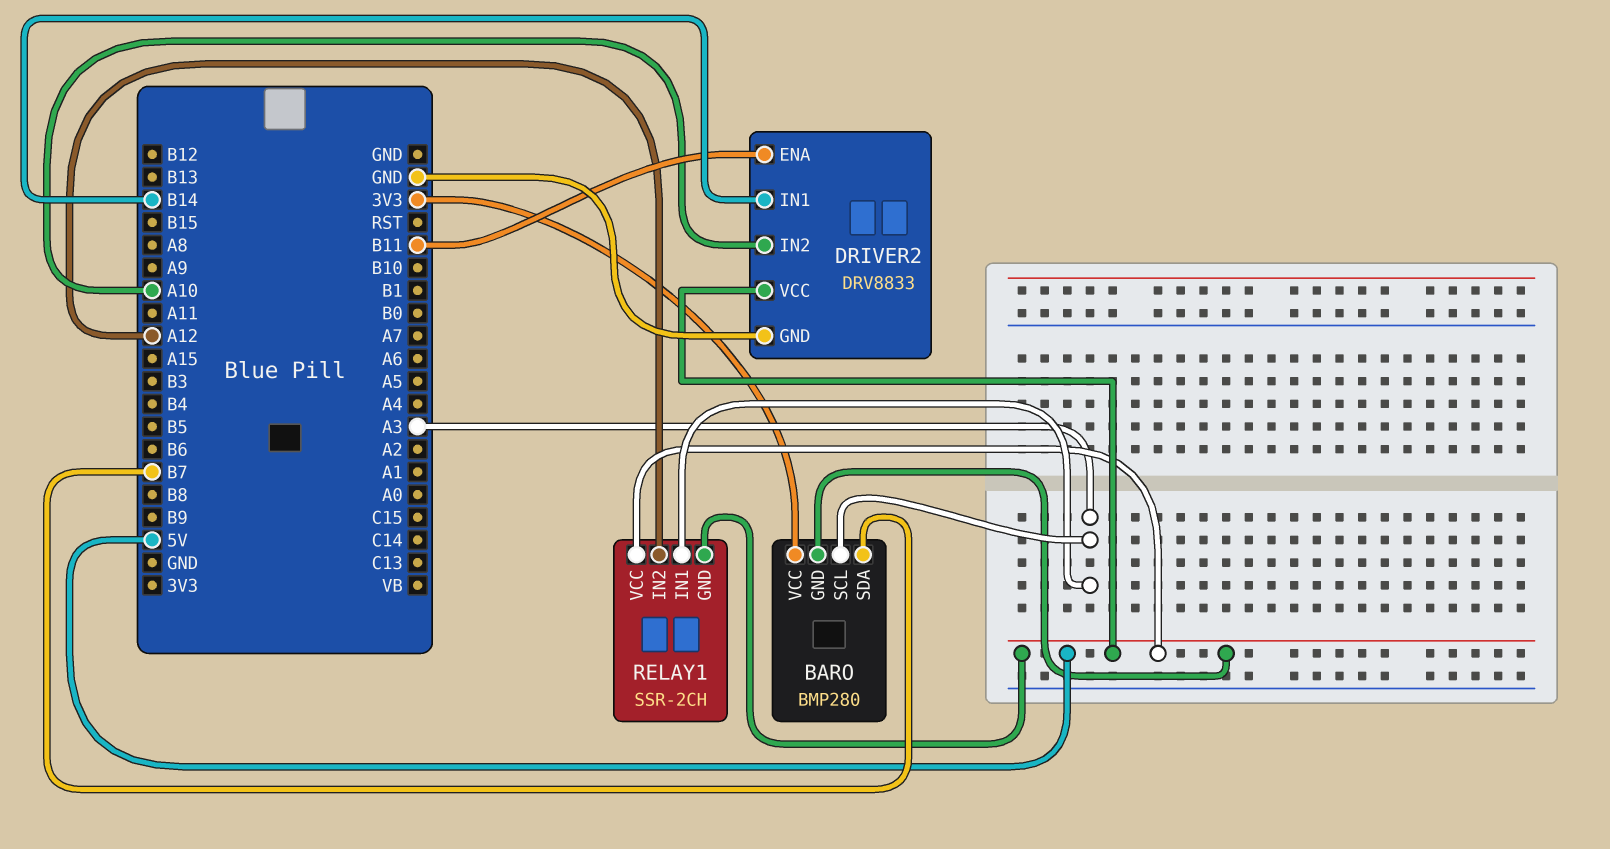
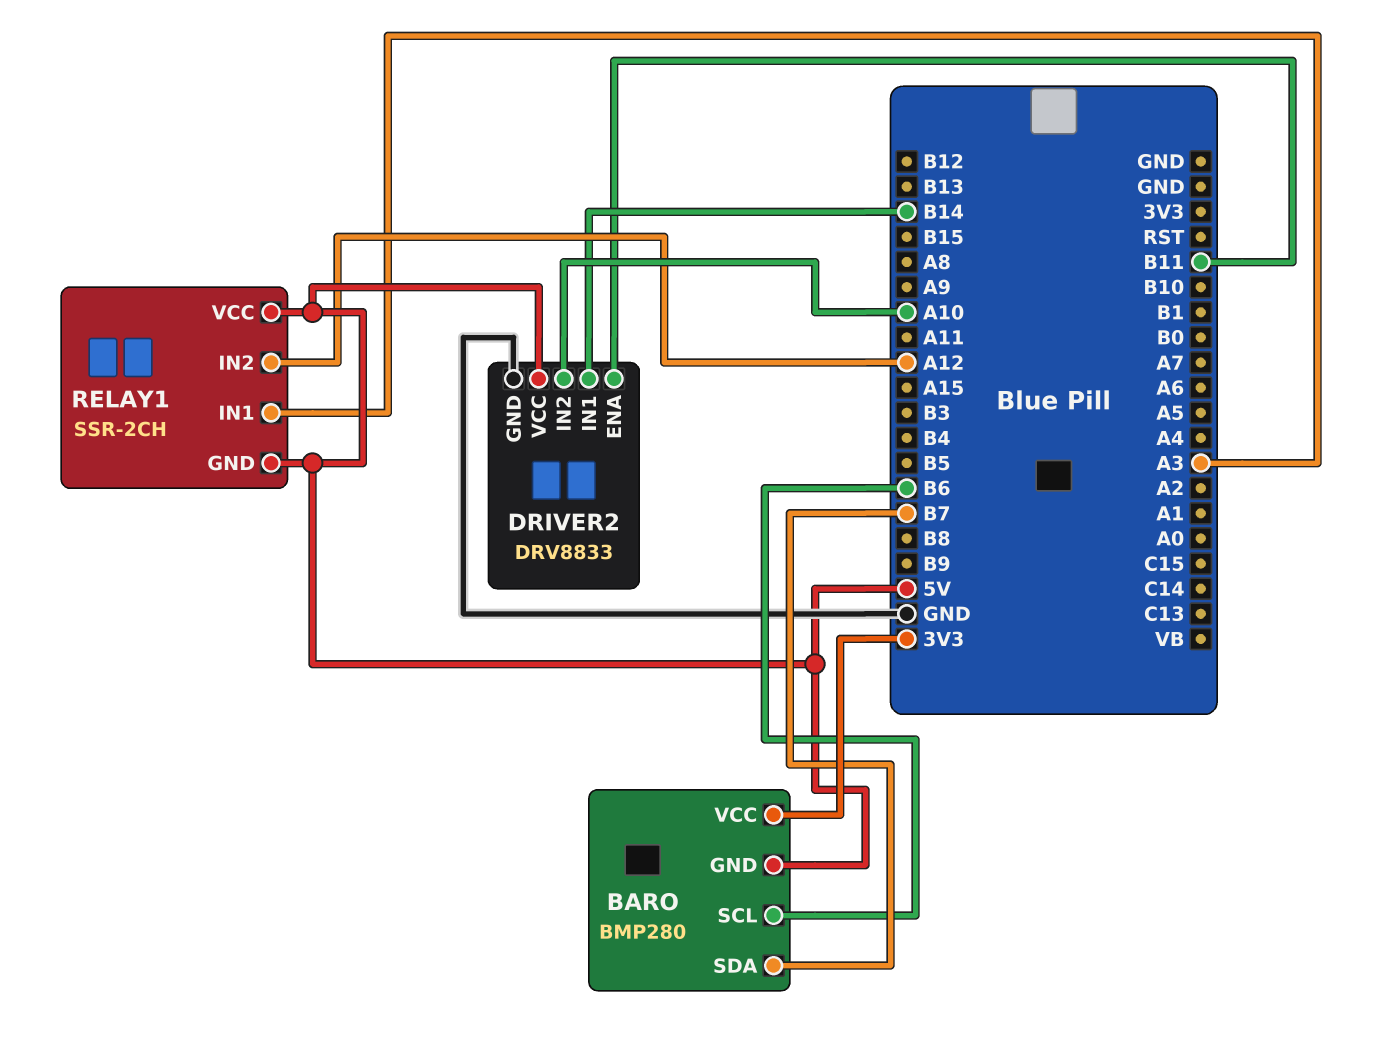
BARO pin SCL: A3 -> B6

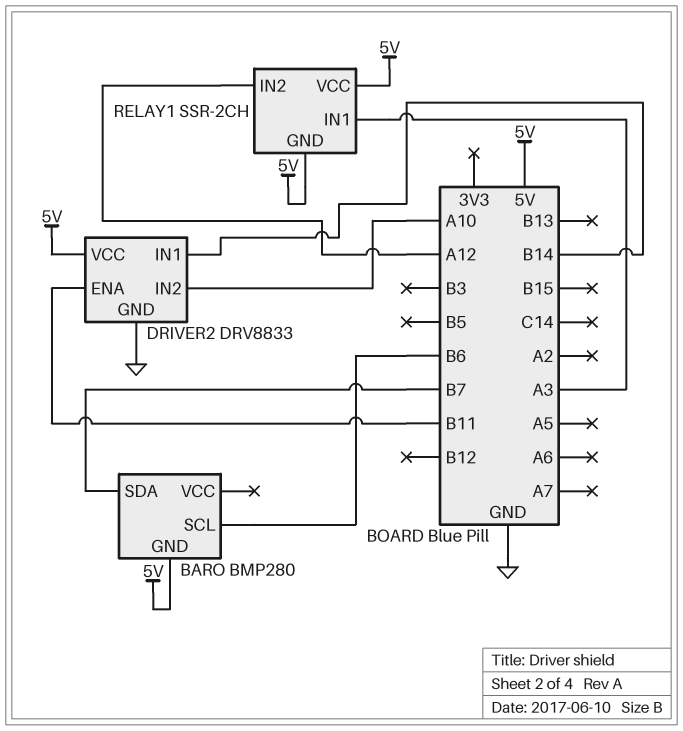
BARO pin VCC: 3V3 -> none

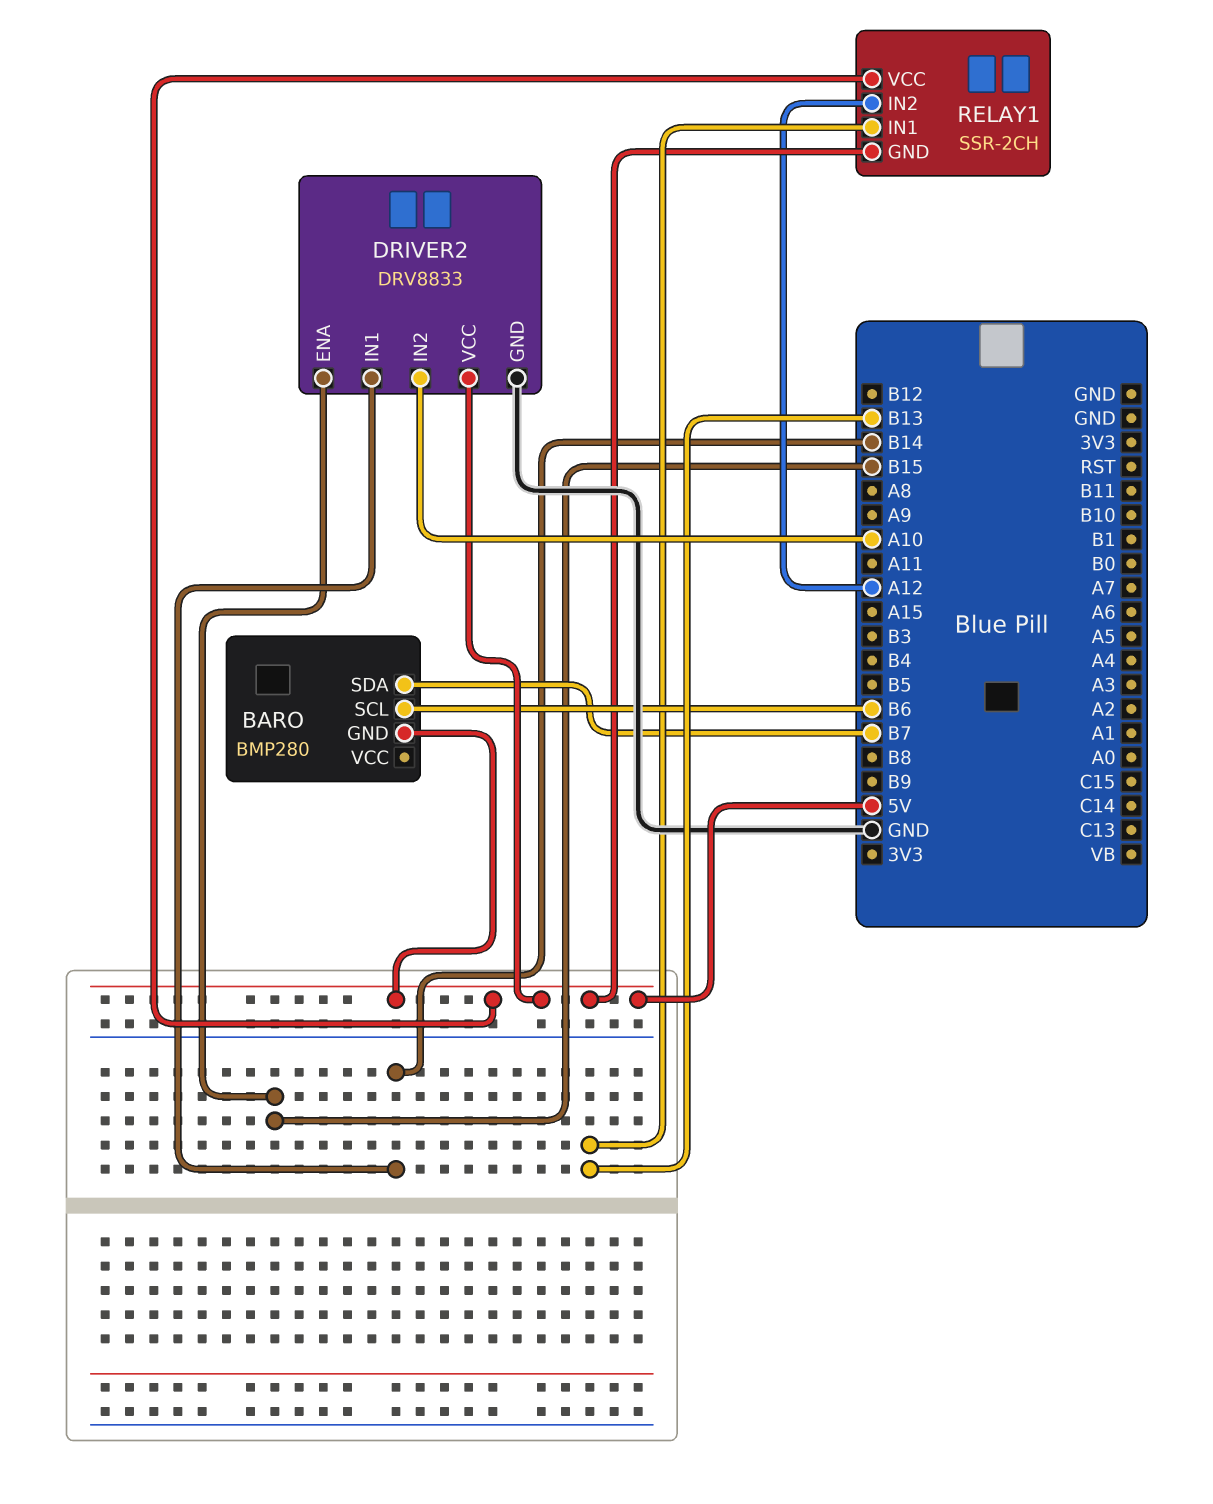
DRIVER2 pin ENA: B11 -> B15
RELAY1 pin IN1: A3 -> B13

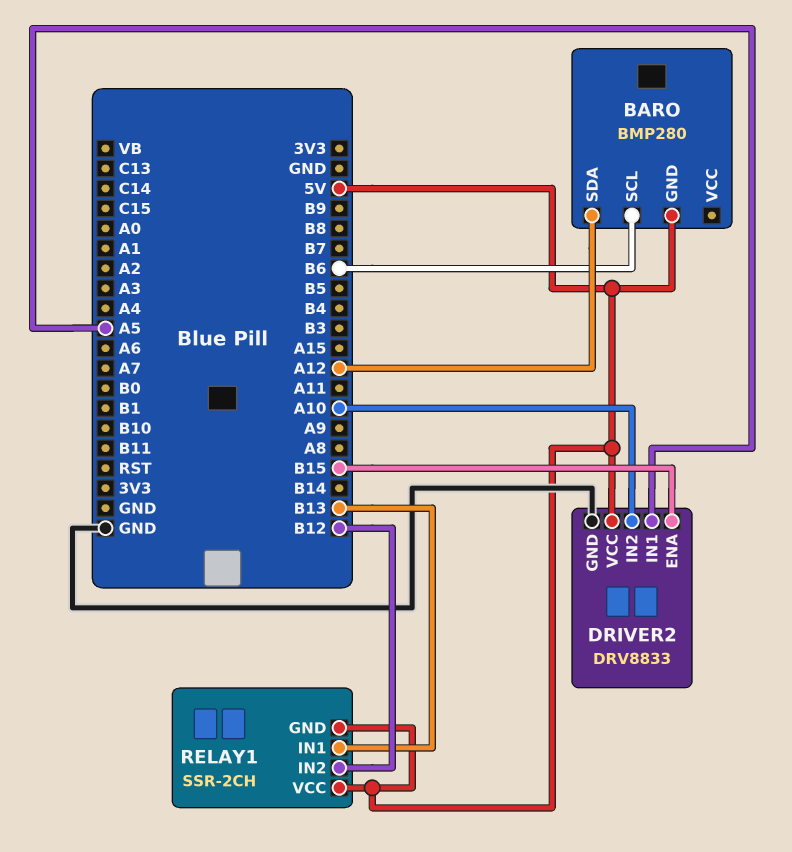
BARO pin SDA: B7 -> A12
DRIVER2 pin IN1: B14 -> A5
RELAY1 pin IN2: A12 -> B12

